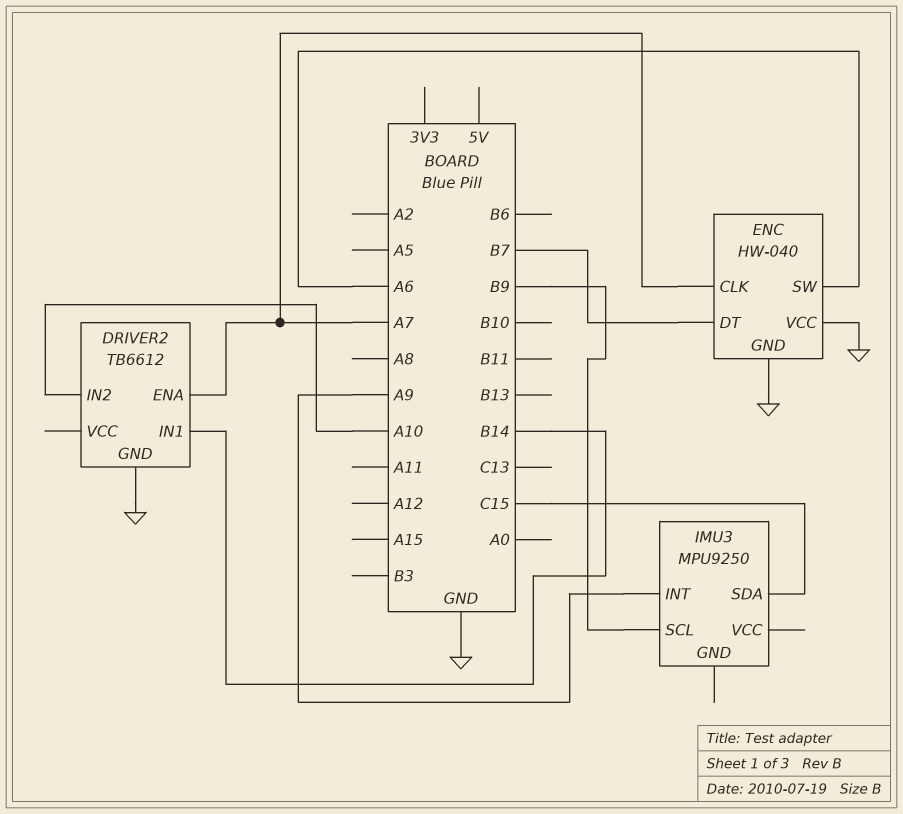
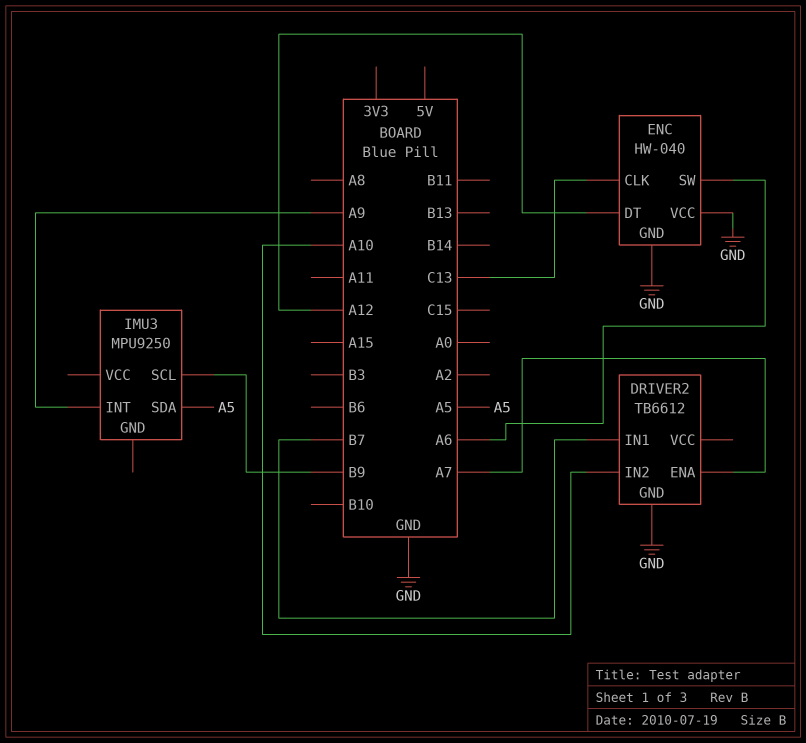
DRIVER2 pin IN1: B14 -> B7
ENC pin CLK: A7 -> C13
ENC pin DT: B7 -> A12
IMU3 pin SDA: C15 -> A5

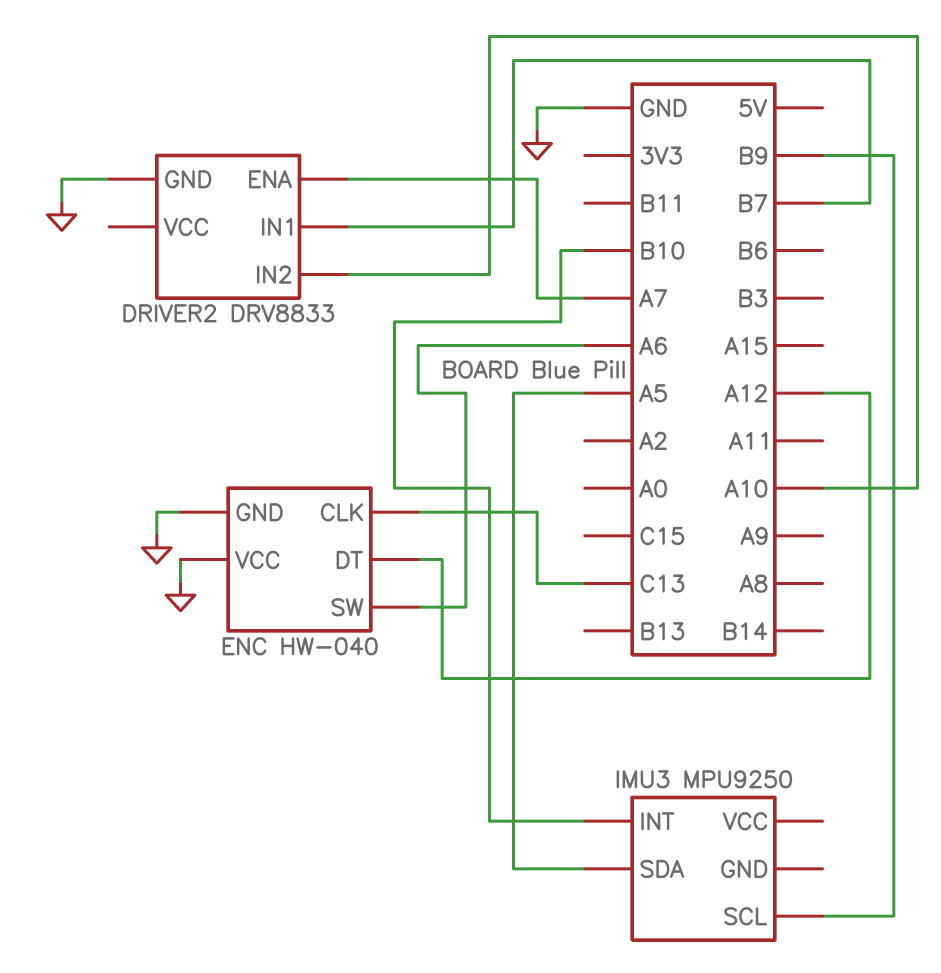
DRIVER2: TB6612 -> DRV8833
IMU3 pin INT: A9 -> B10

